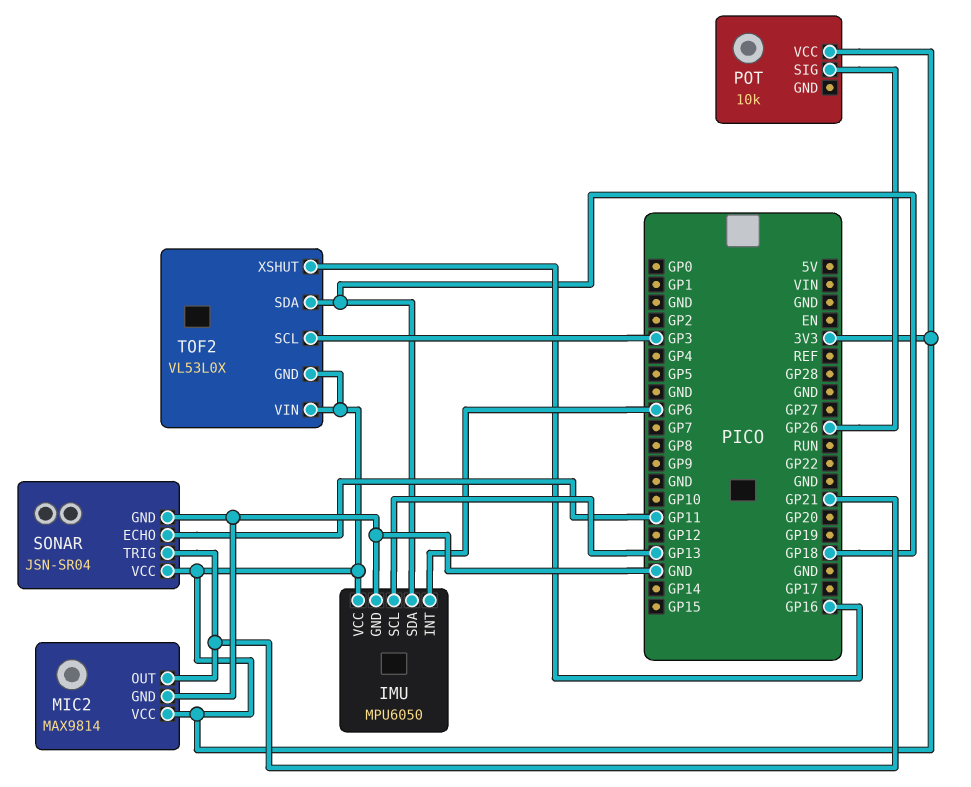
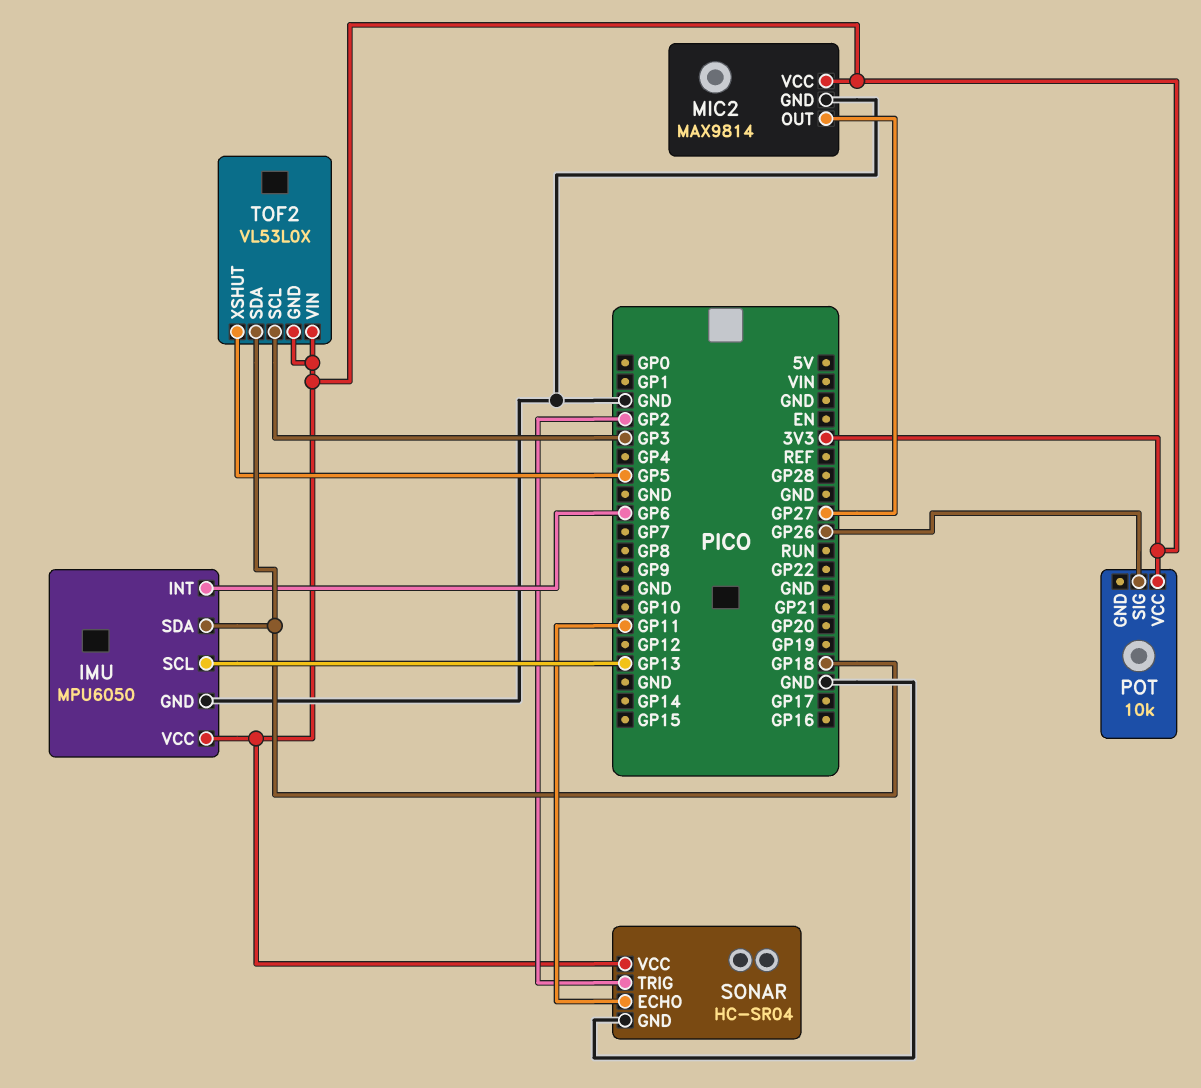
MIC2 pin OUT: GP21 -> GP27
SONAR: JSN-SR04 -> HC-SR04
SONAR pin TRIG: GP21 -> GP2
TOF2 pin XSHUT: GP16 -> GP5

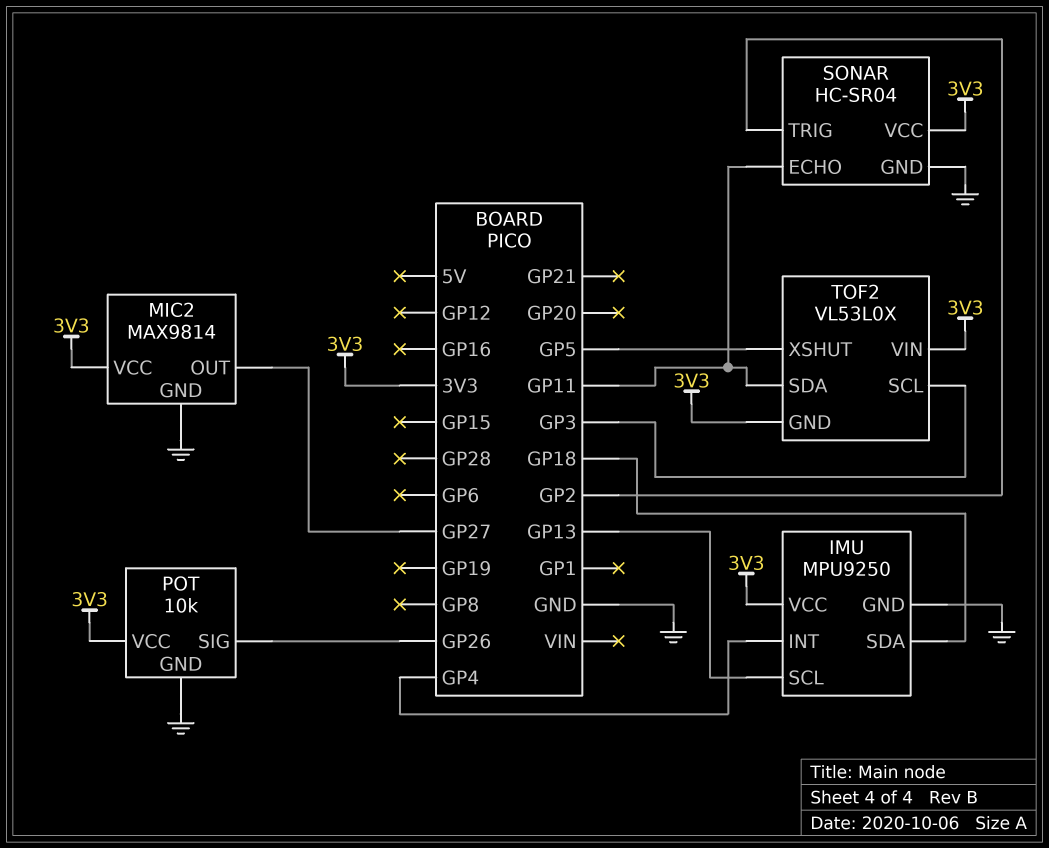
IMU: MPU6050 -> MPU9250
IMU pin INT: GP6 -> GP4
POT pin GND: none -> GND
TOF2 pin SDA: GP18 -> GP11

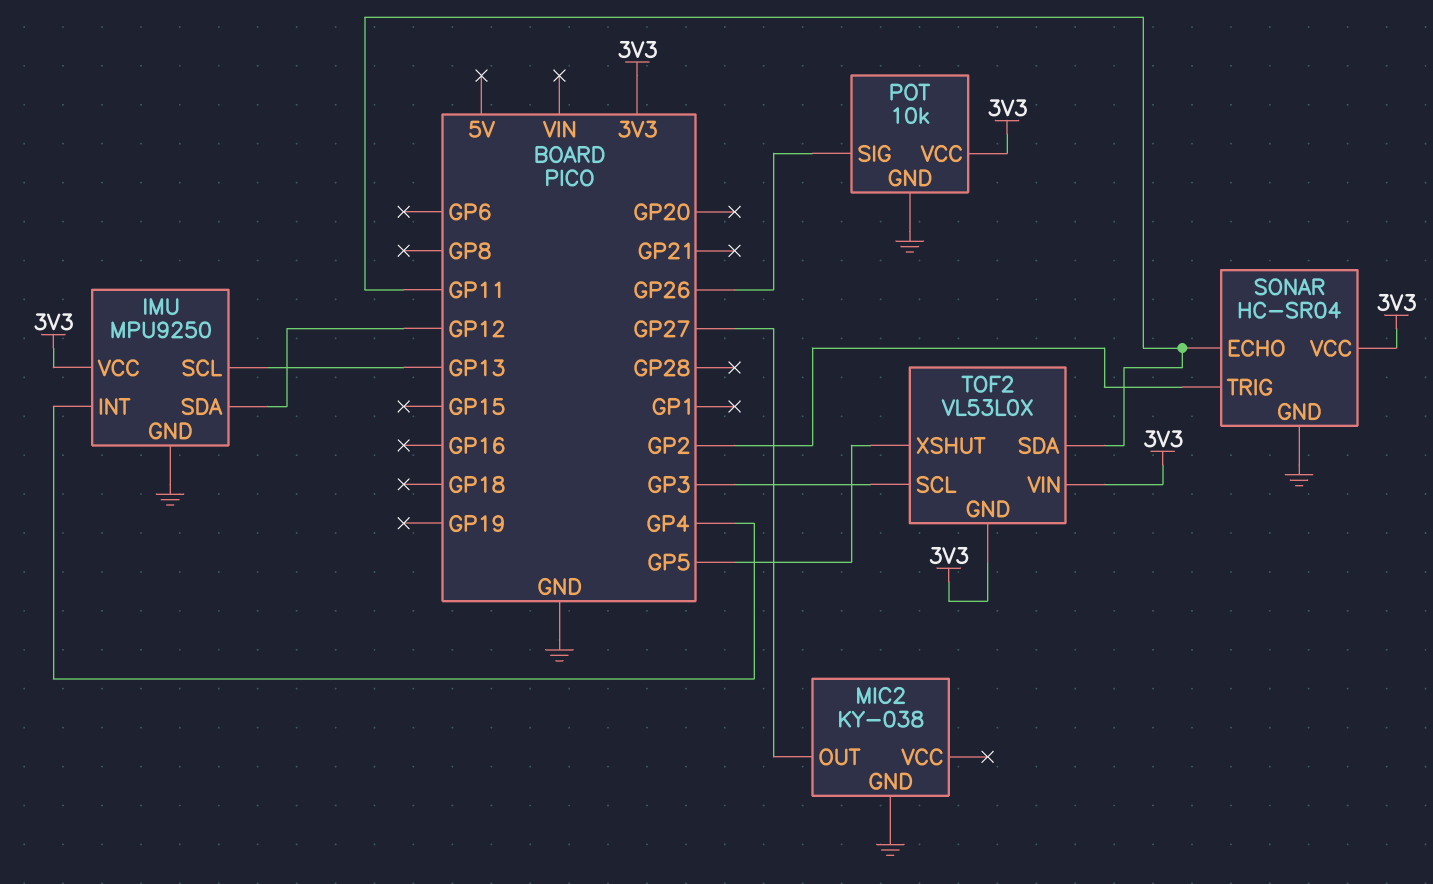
IMU pin SDA: GP18 -> GP12
MIC2: MAX9814 -> KY-038
MIC2 pin VCC: 3V3 -> none

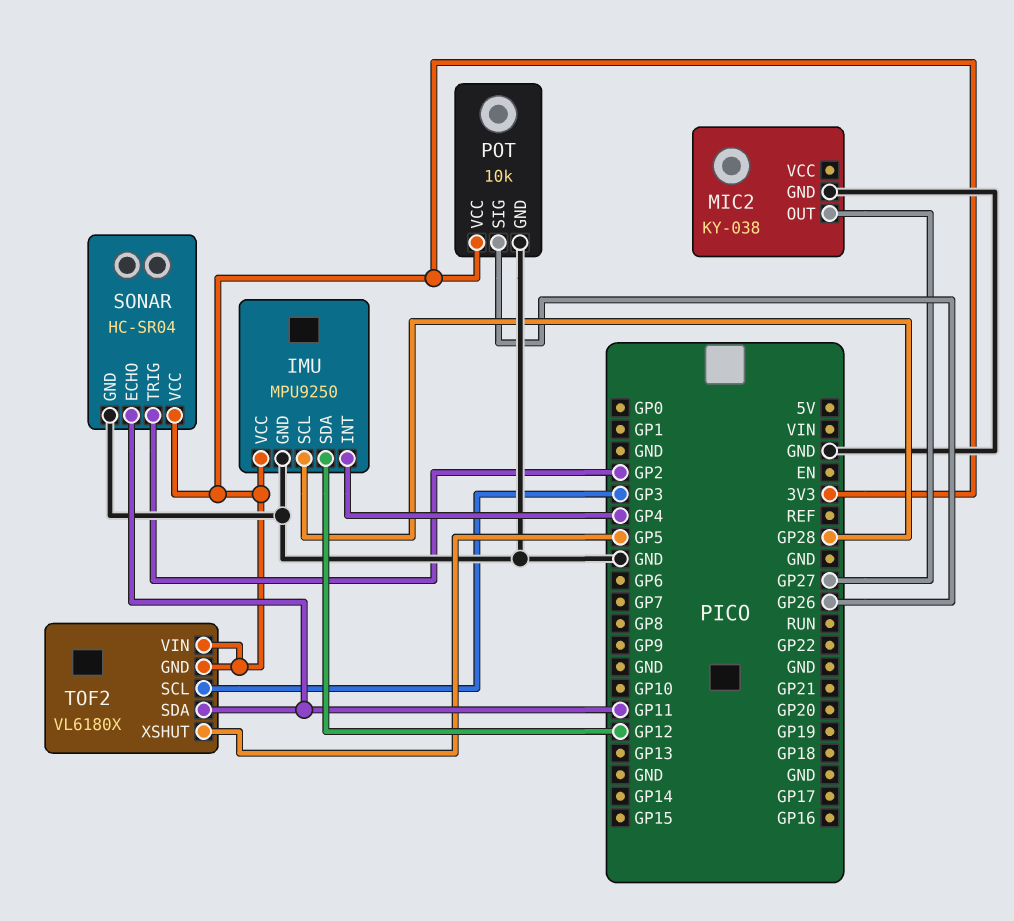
IMU pin SCL: GP13 -> GP28
TOF2: VL53L0X -> VL6180X

